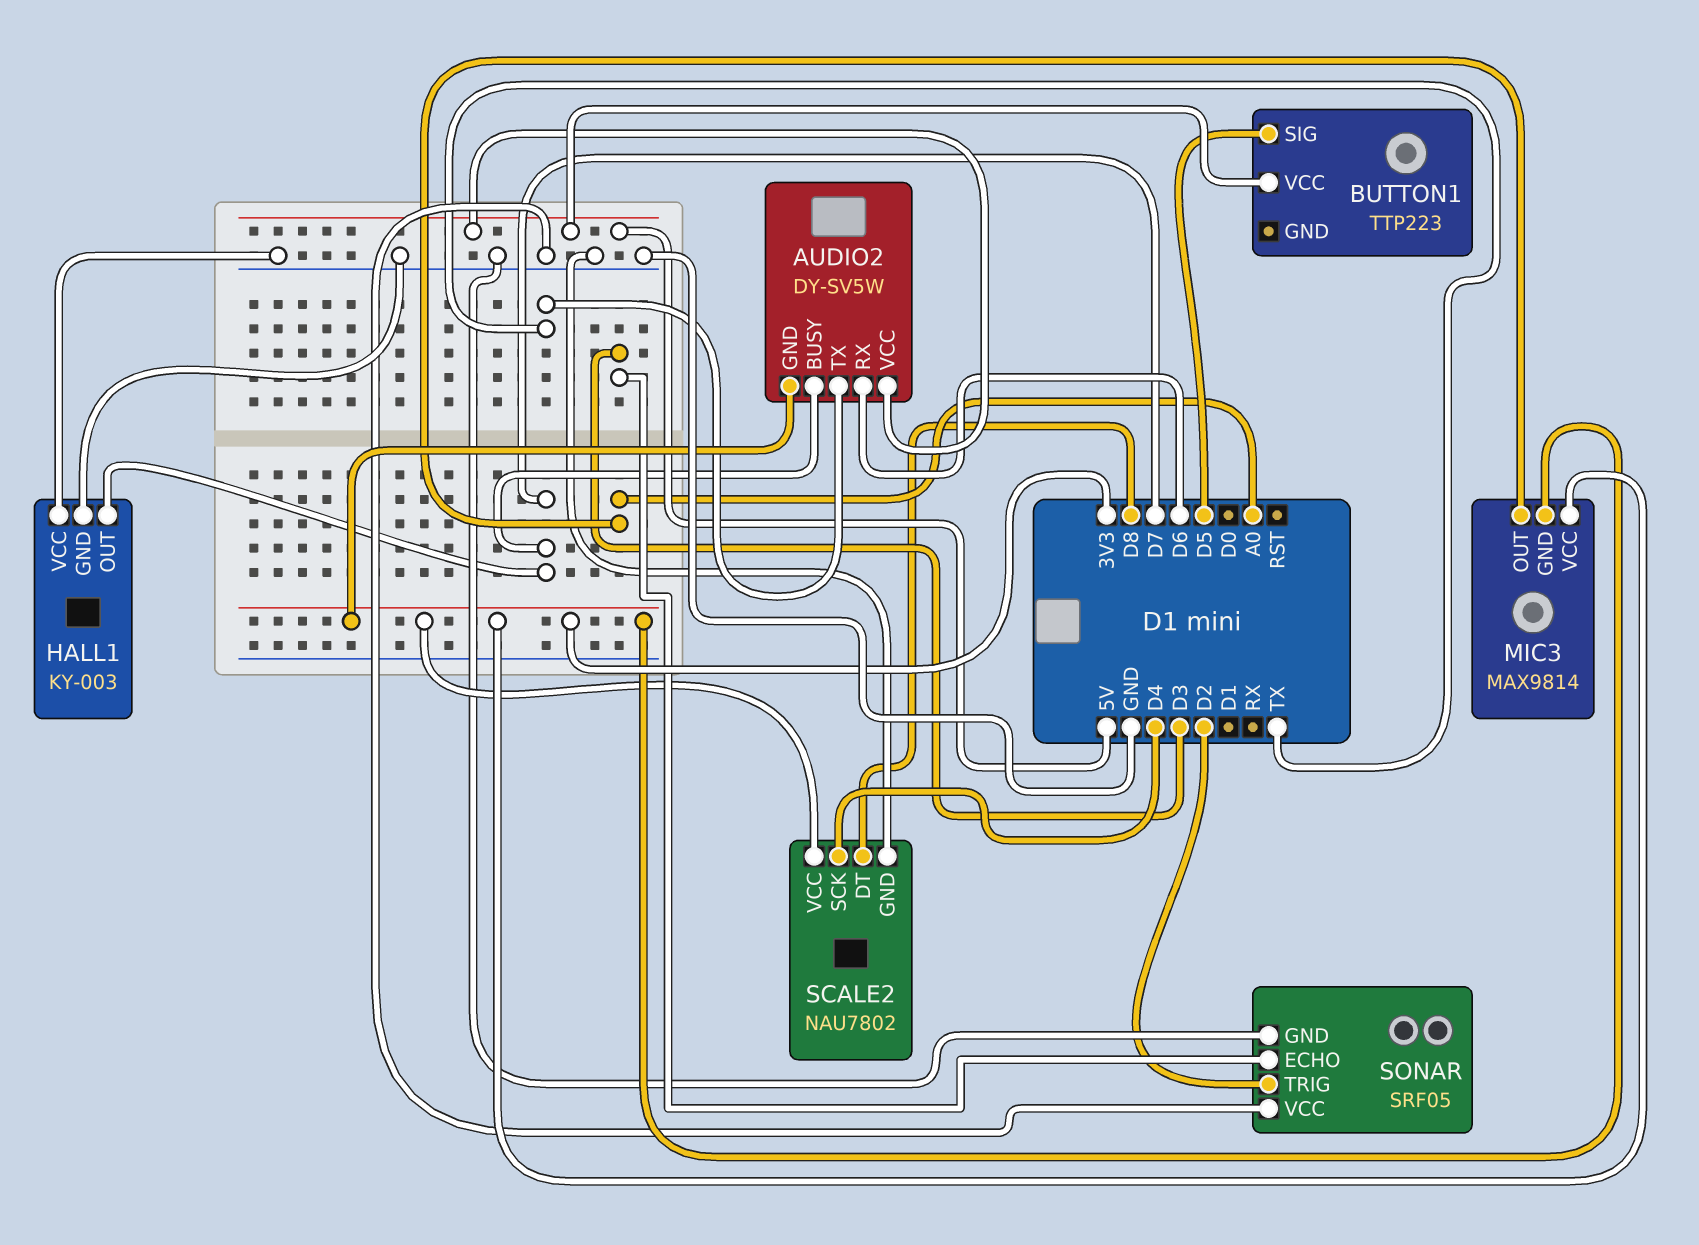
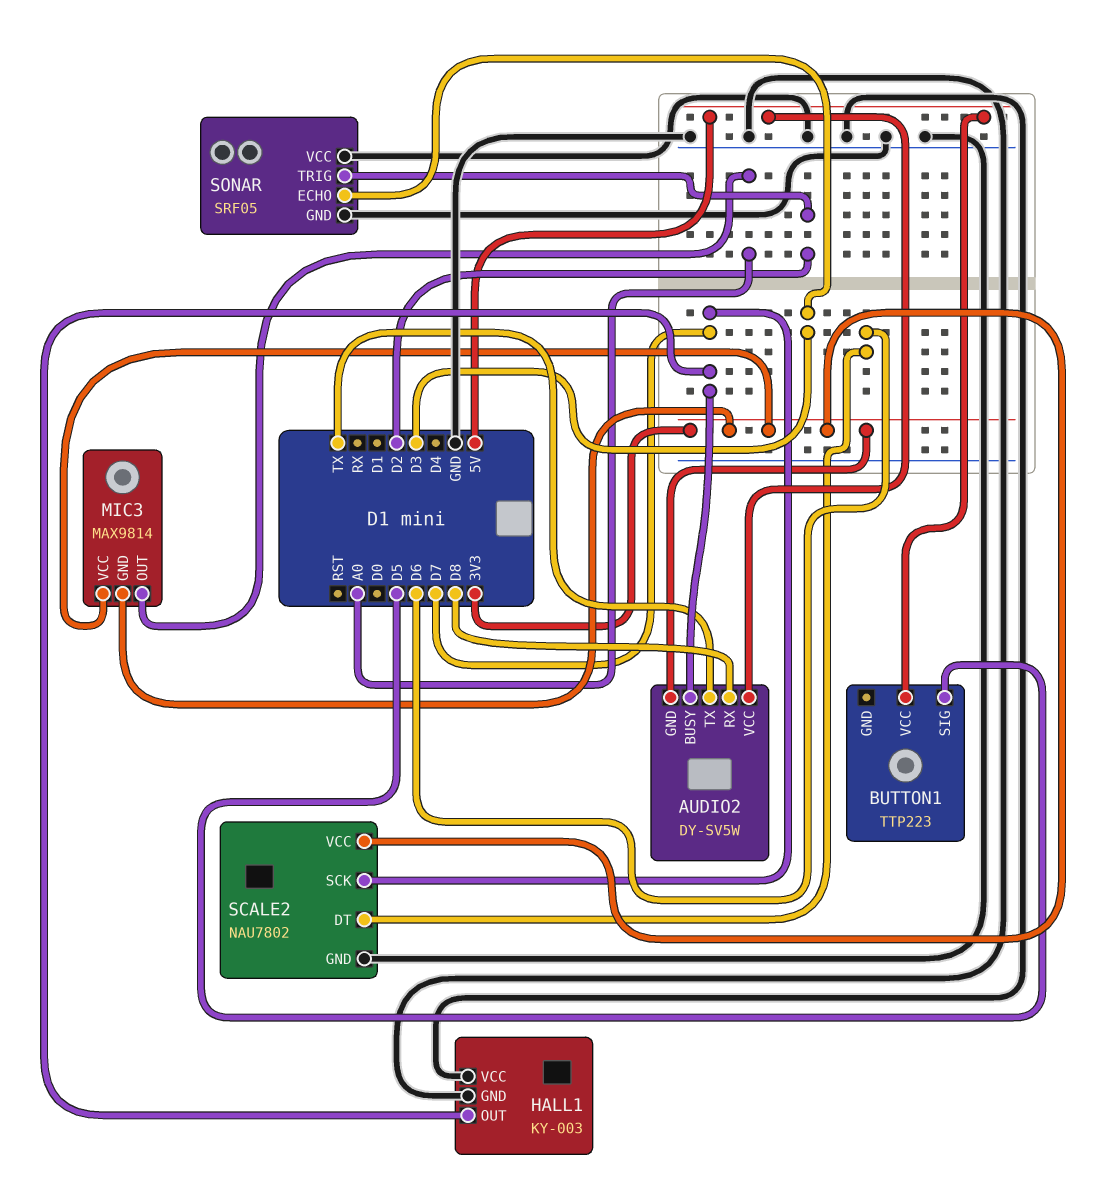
AUDIO2 pin RX: D6 -> D8
SCALE2 pin DT: D8 -> D6
SCALE2 pin SCK: D4 -> D7

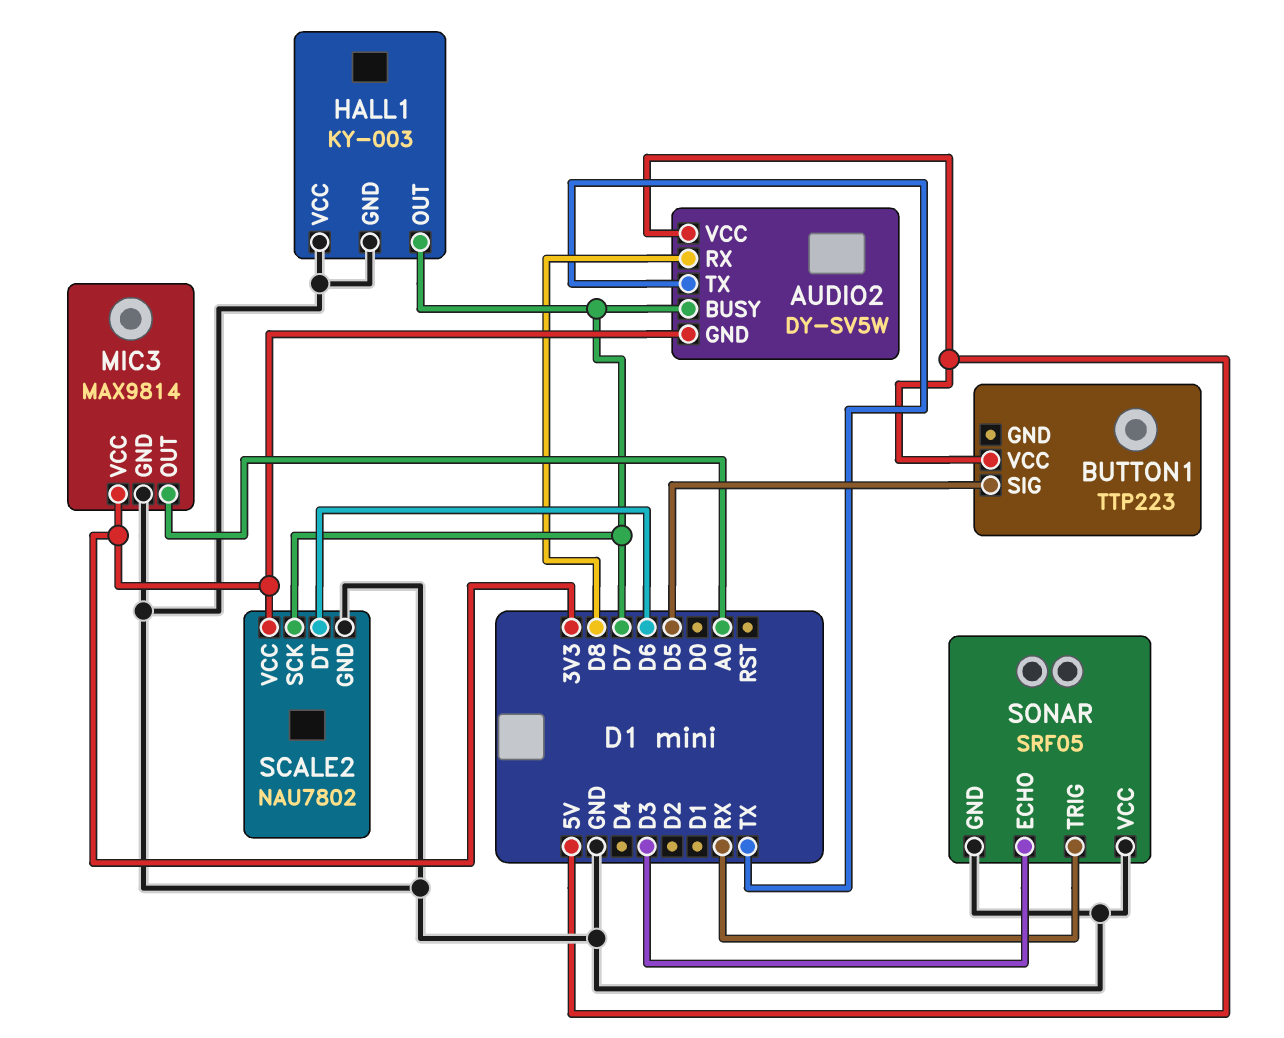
MIC3 pin GND: 3V3 -> GND
SONAR pin TRIG: D2 -> RX

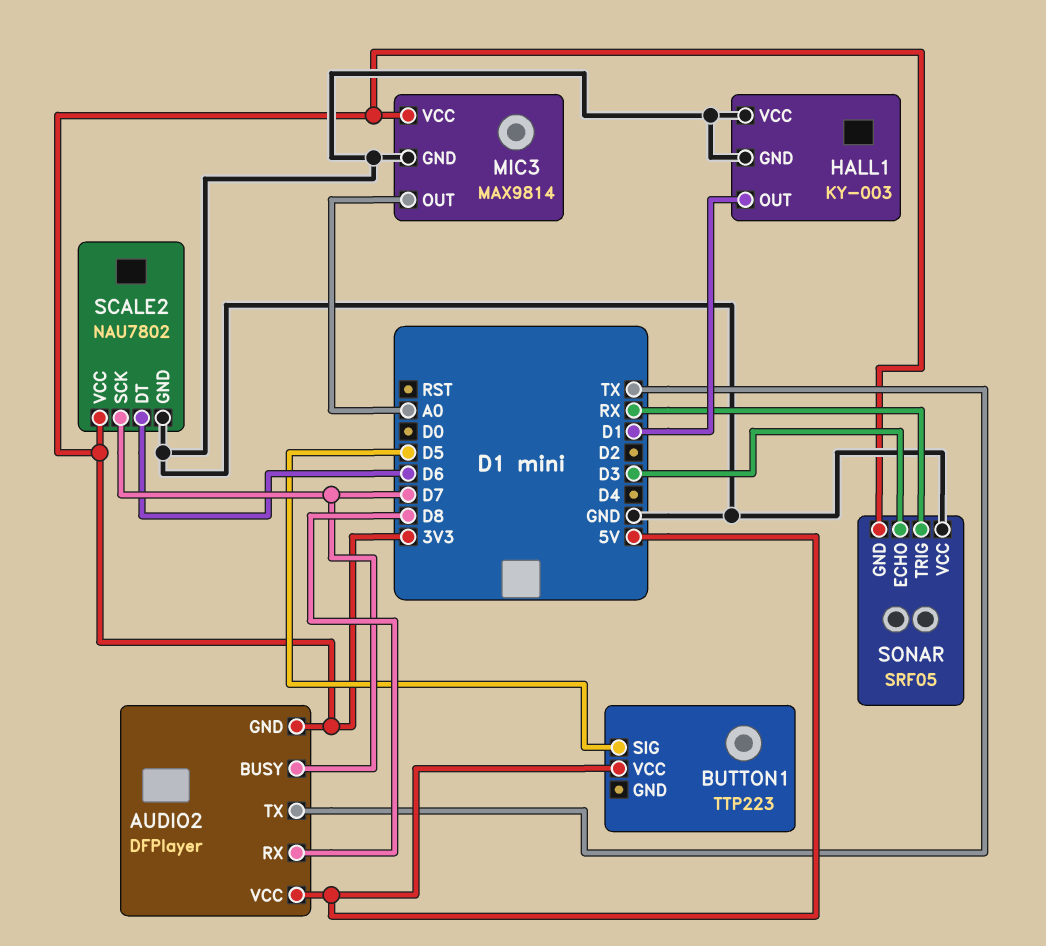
AUDIO2: DY-SV5W -> DFPlayer
HALL1 pin OUT: D7 -> D1
SONAR pin GND: GND -> 3V3

